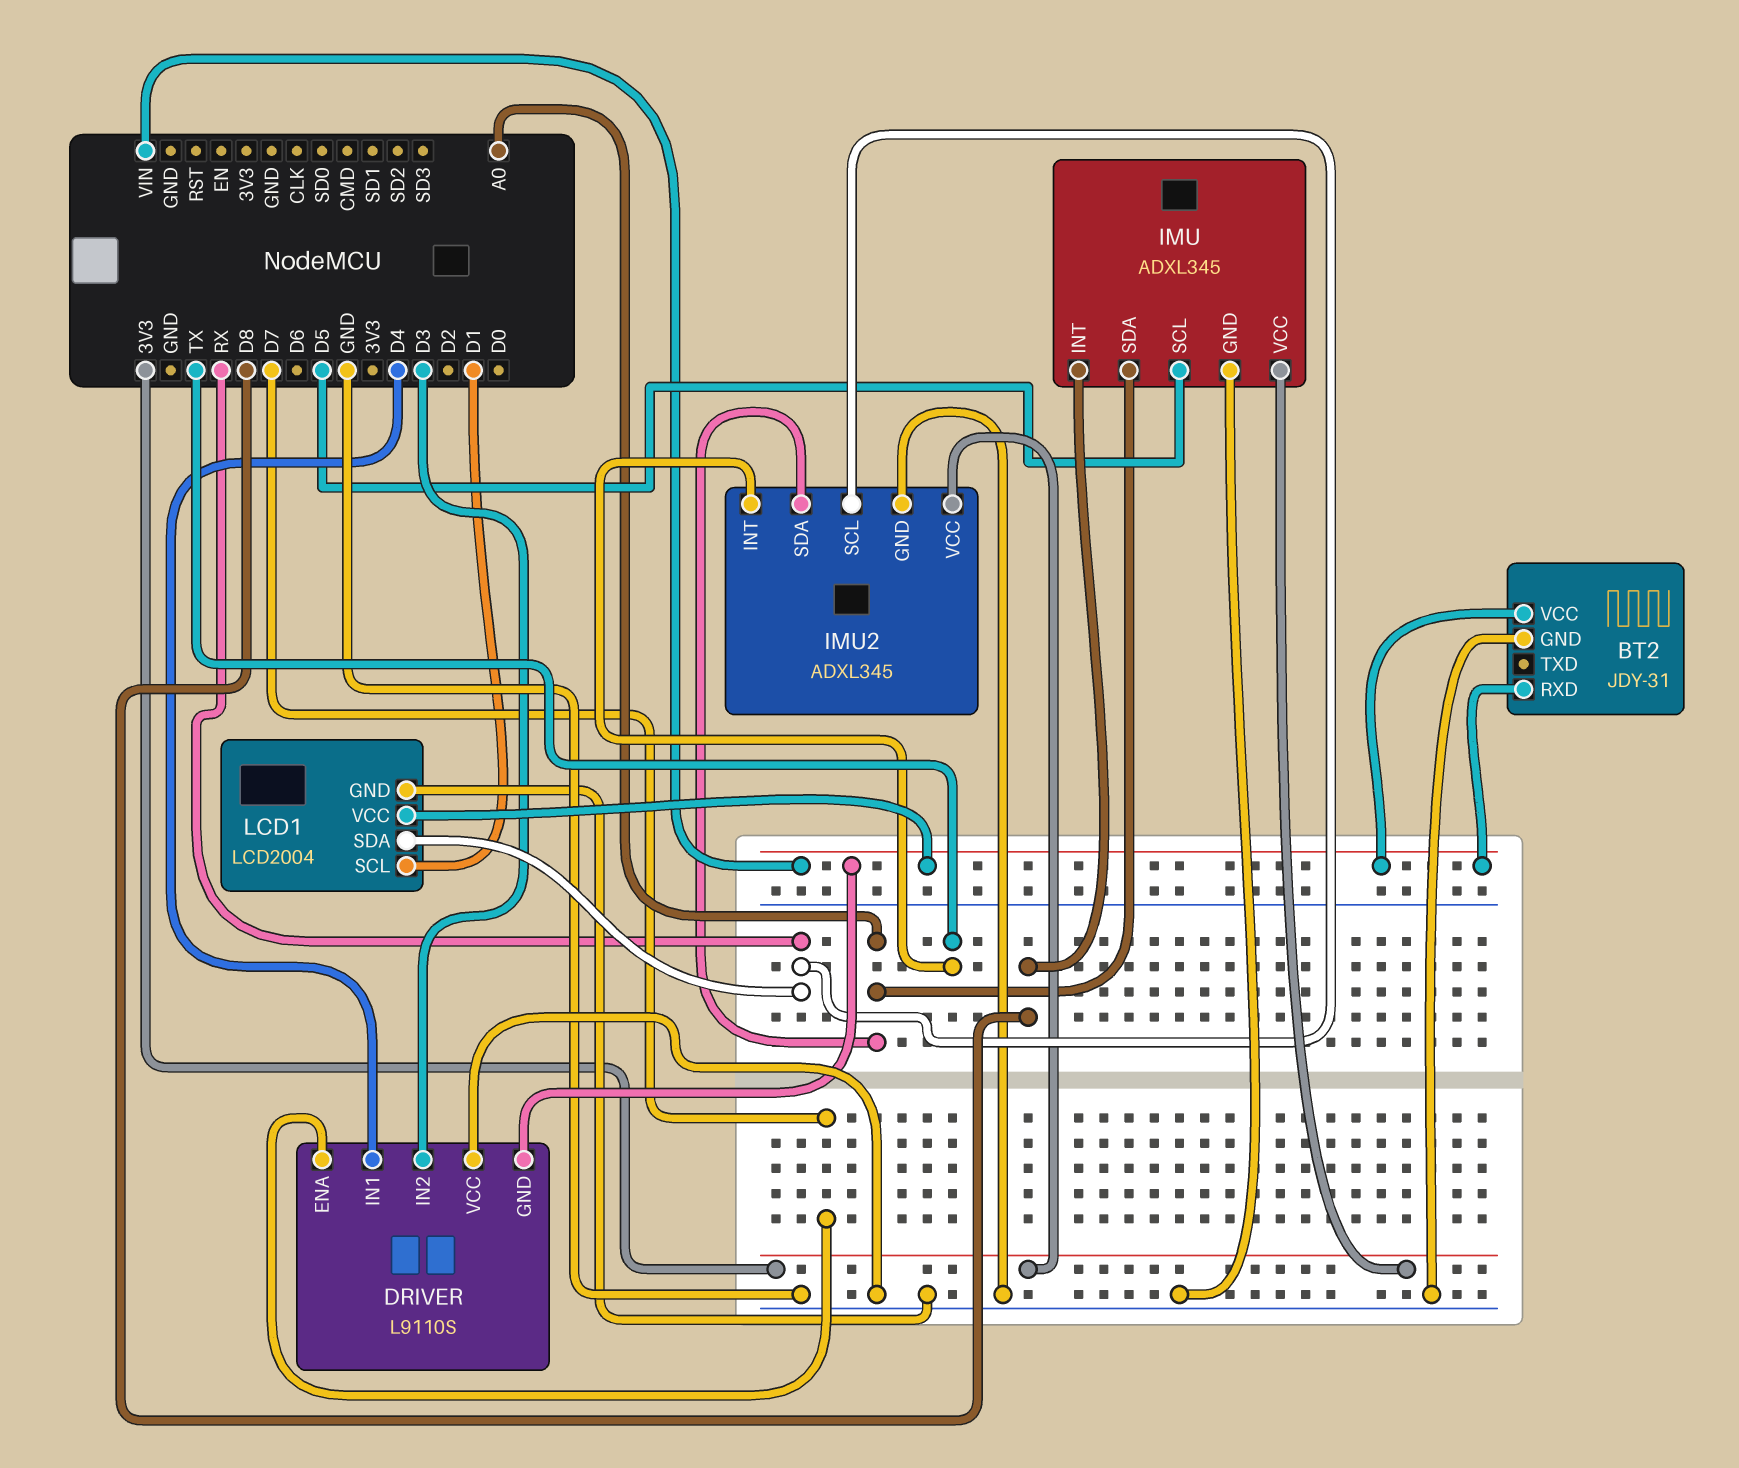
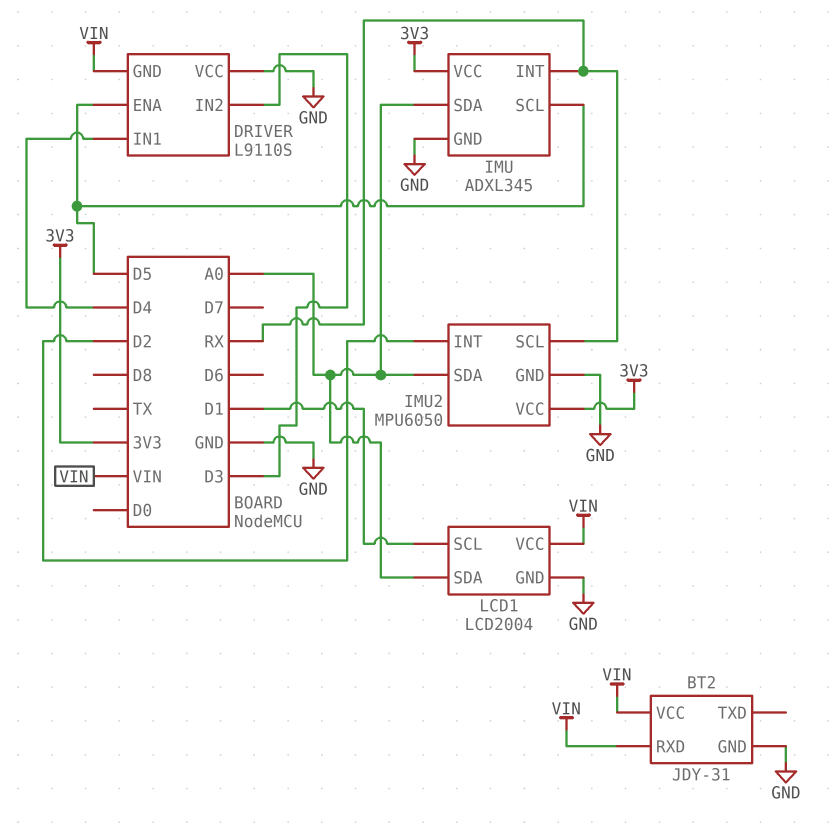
DRIVER pin ENA: D7 -> D5
IMU pin INT: D8 -> RX
IMU2: ADXL345 -> MPU6050
IMU2 pin INT: TX -> D2
LCD1 pin SDA: RX -> A0

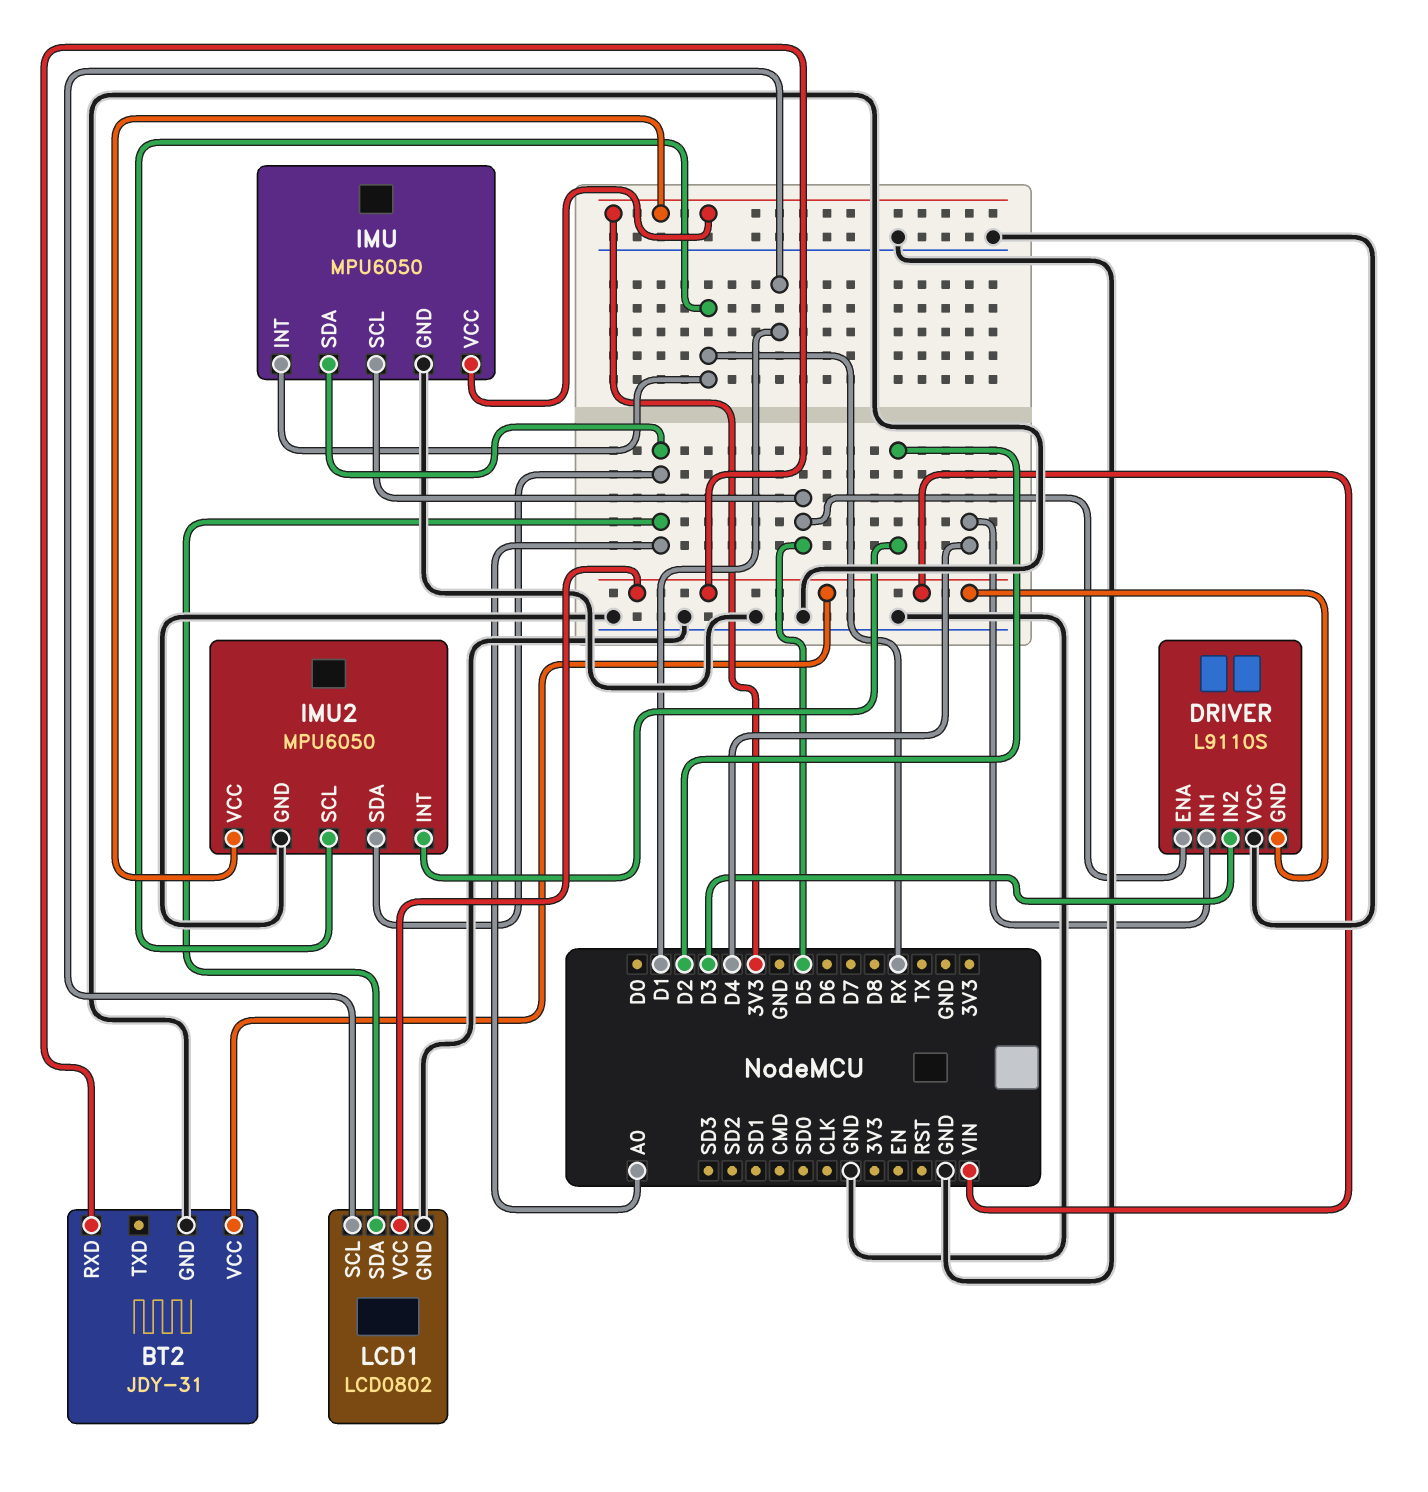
IMU: ADXL345 -> MPU6050
LCD1: LCD2004 -> LCD0802

